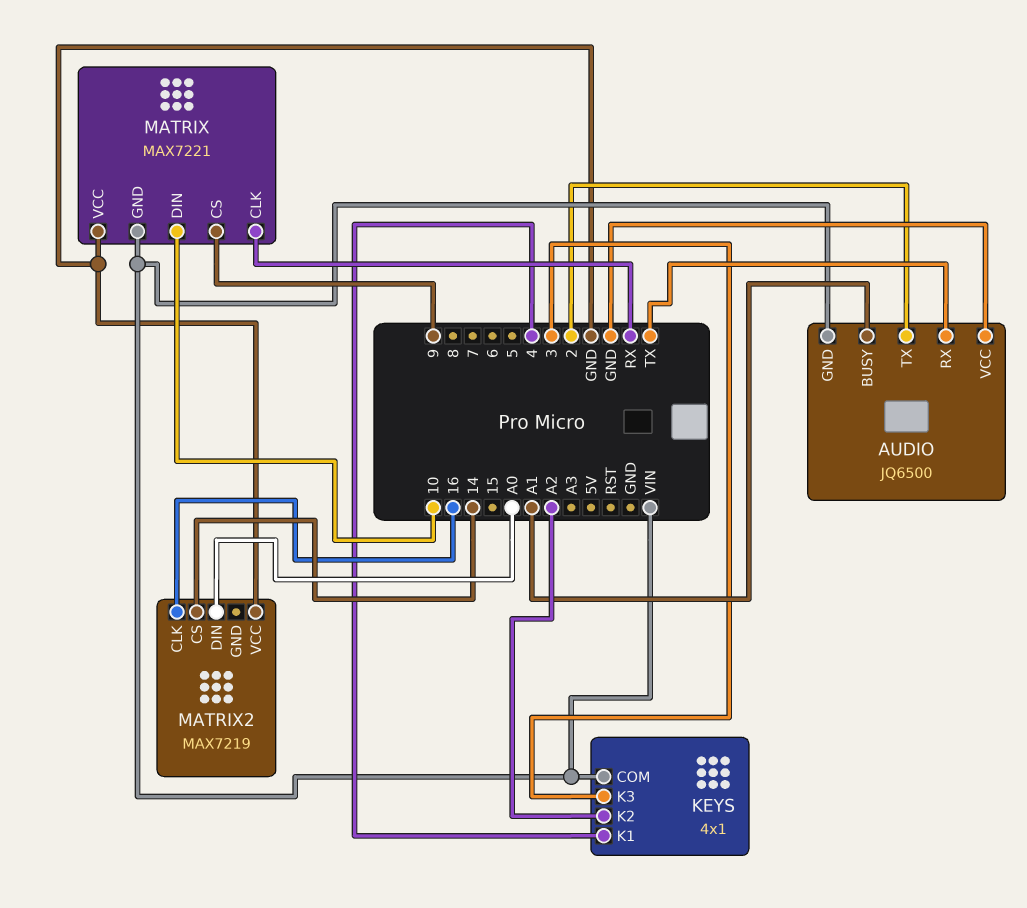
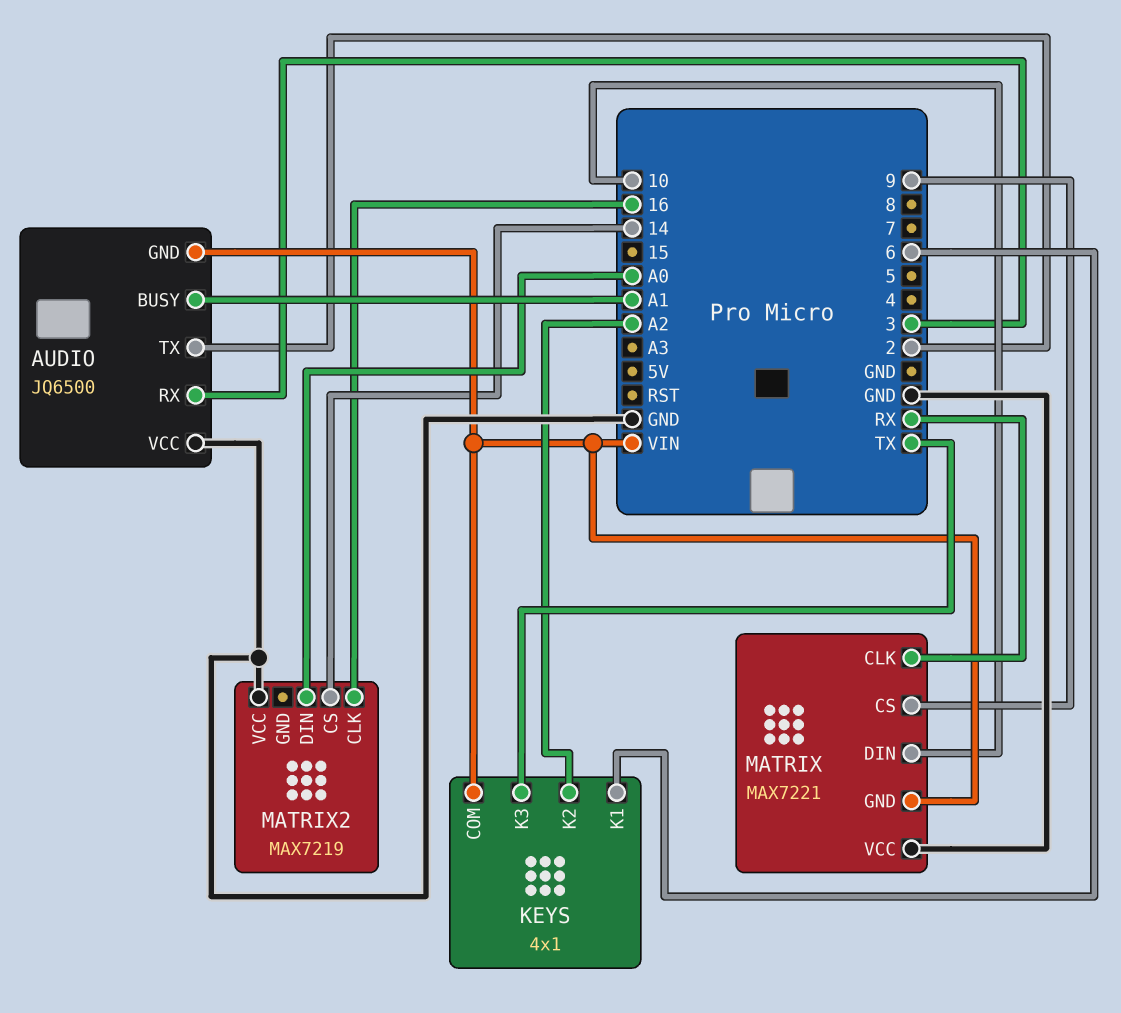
AUDIO pin RX: TX -> 3
KEYS pin K1: 4 -> 6
KEYS pin K3: 3 -> TX

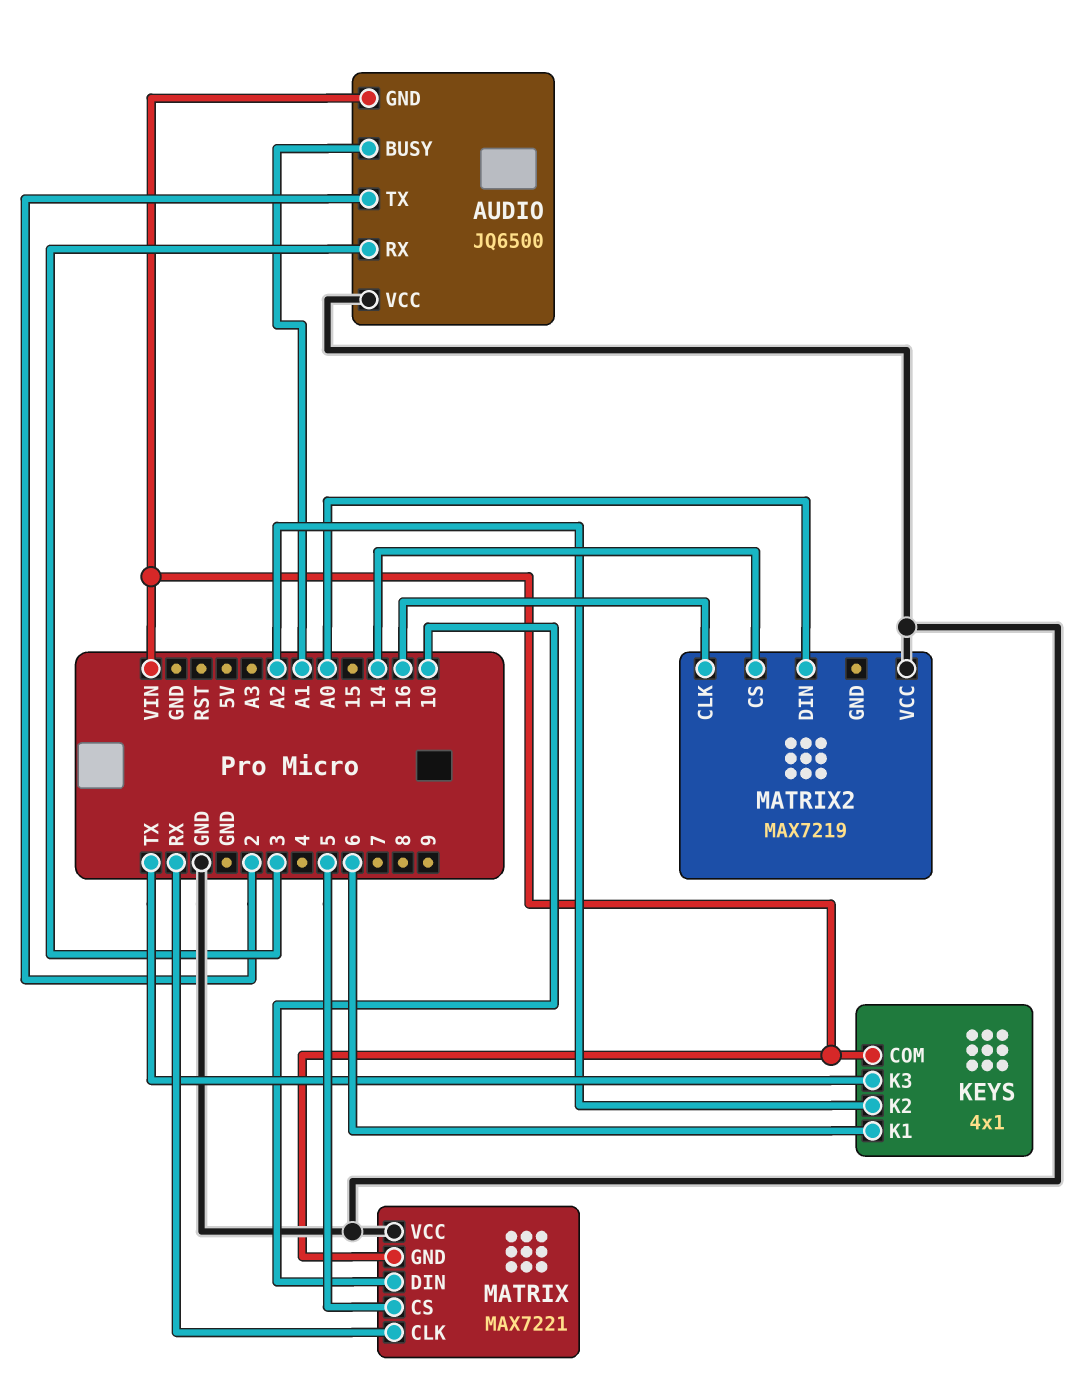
MATRIX pin CS: 9 -> 5

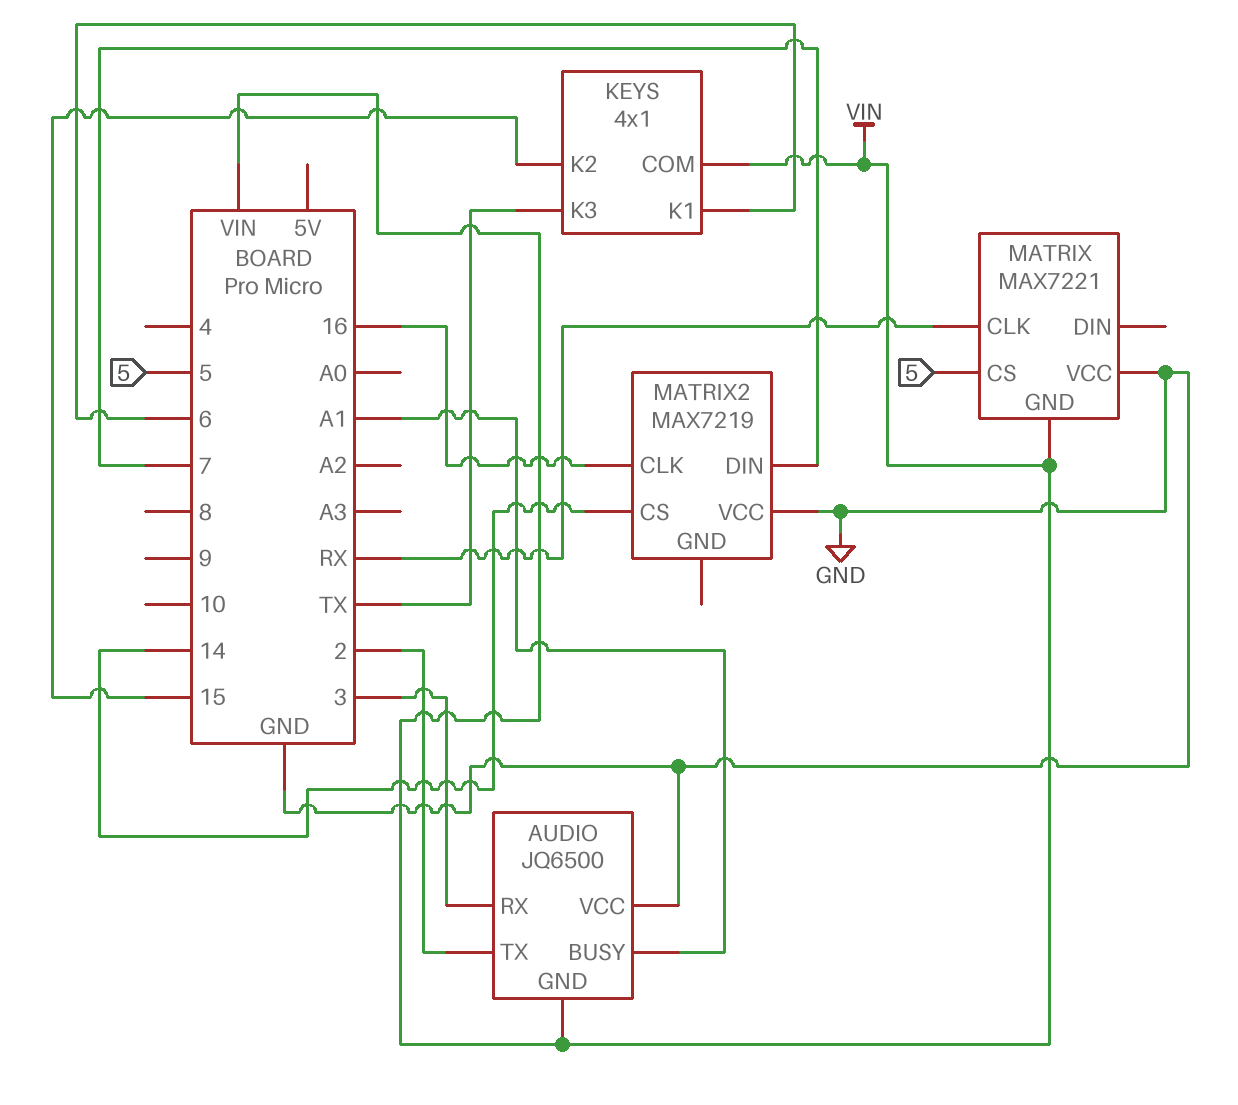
KEYS pin K2: A2 -> 15
MATRIX pin DIN: 10 -> none
MATRIX2 pin DIN: A0 -> 7

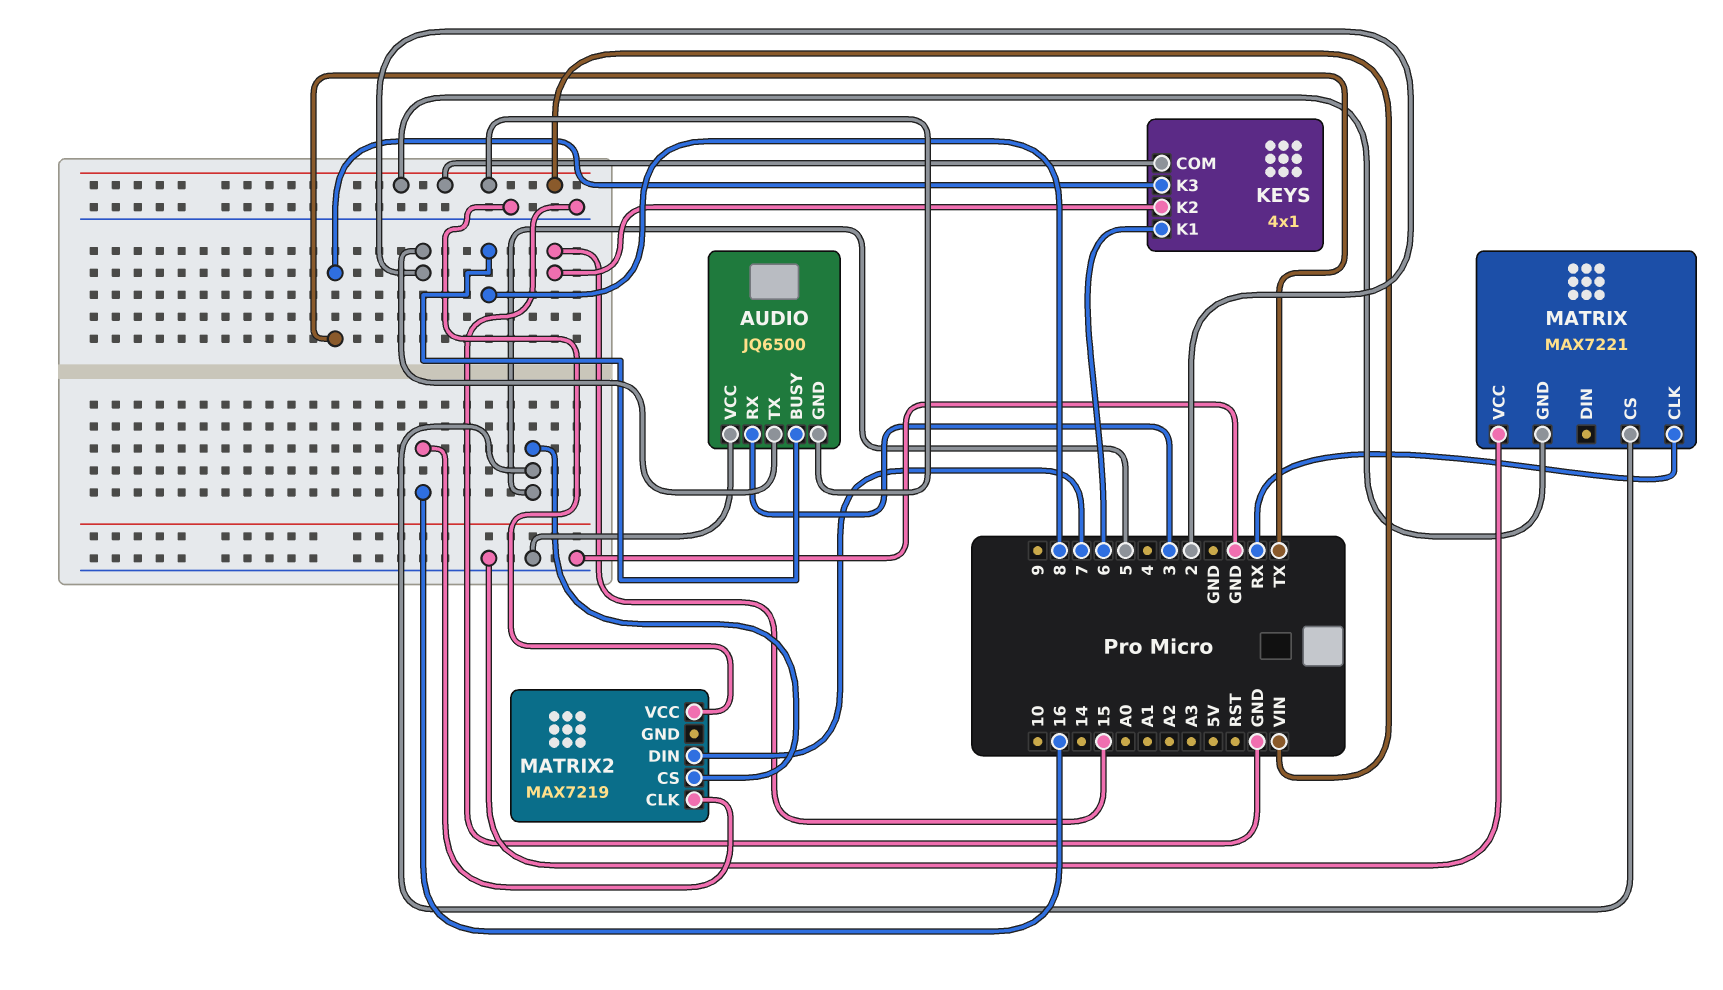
AUDIO pin BUSY: A1 -> 8
MATRIX2 pin CS: 14 -> 5

